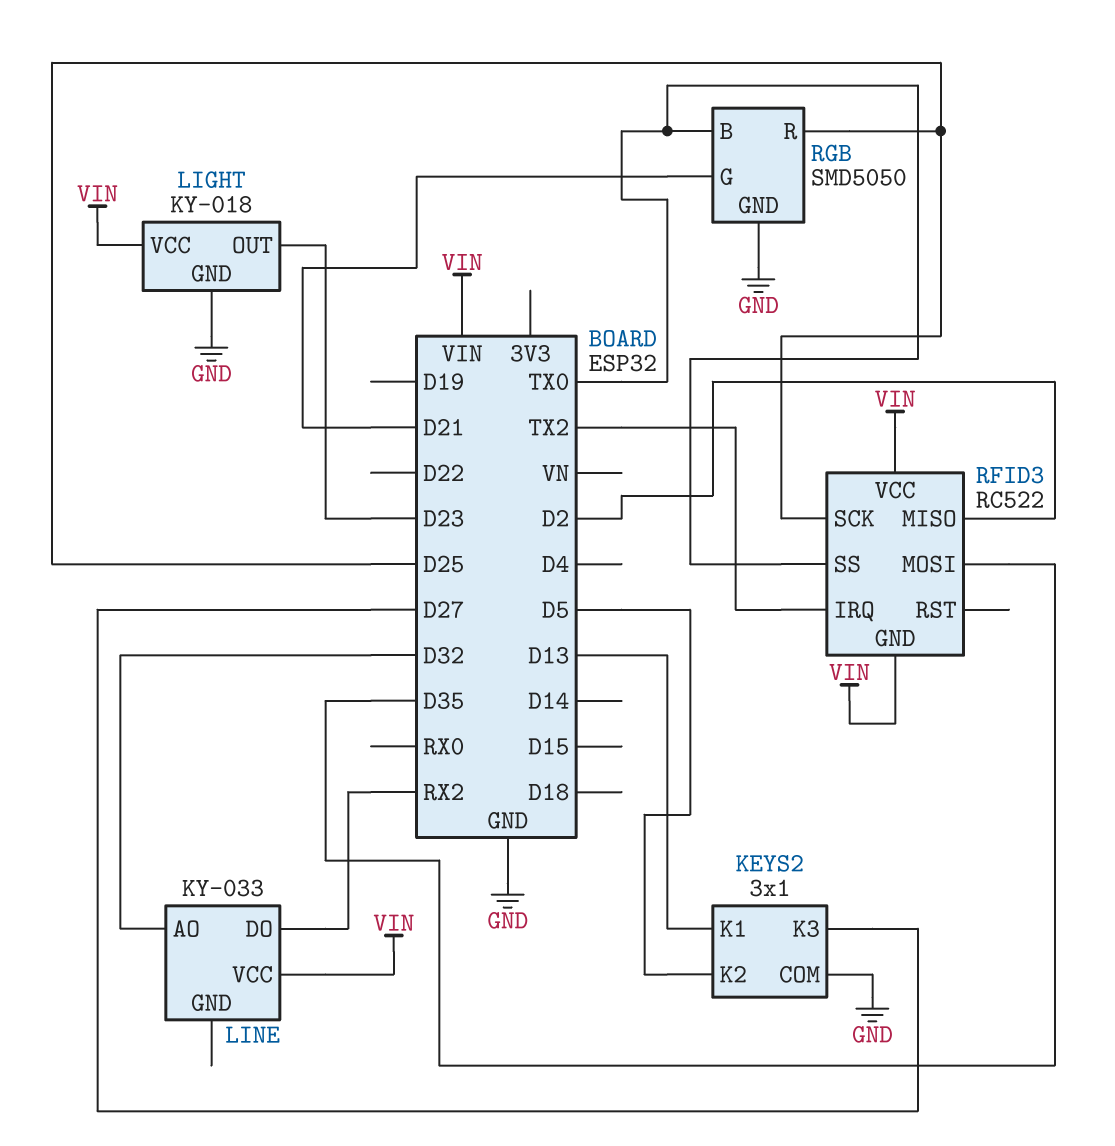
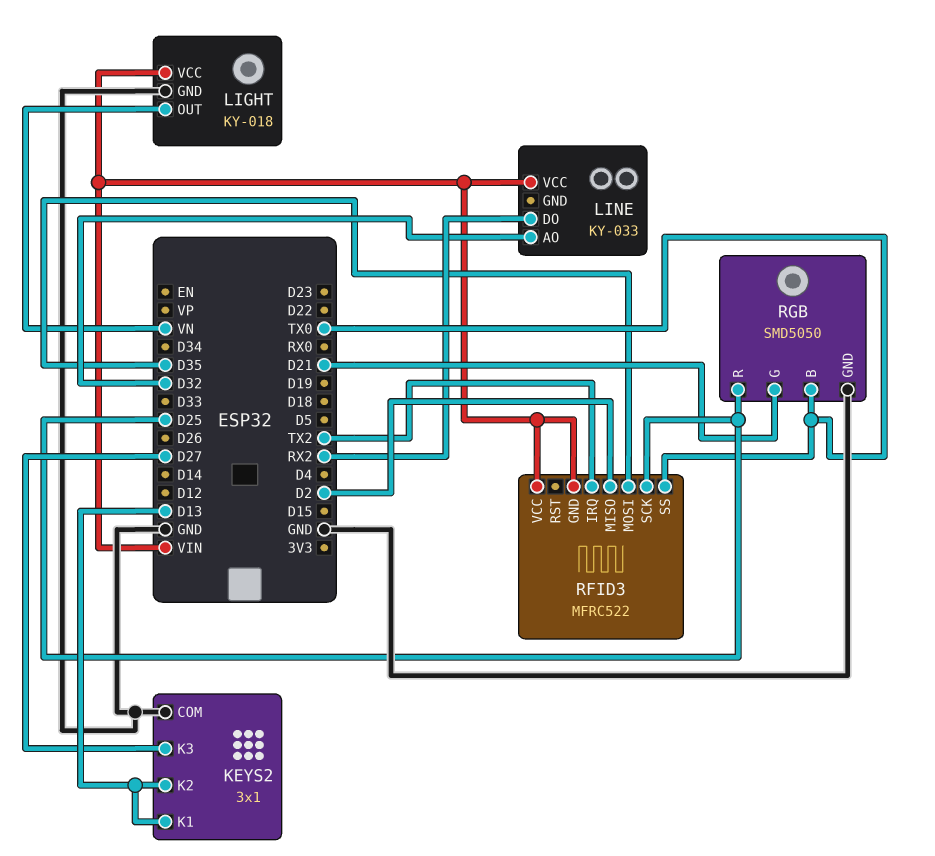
KEYS2 pin K2: D5 -> D13
LIGHT pin OUT: D23 -> VN
RFID3: RC522 -> MFRC522

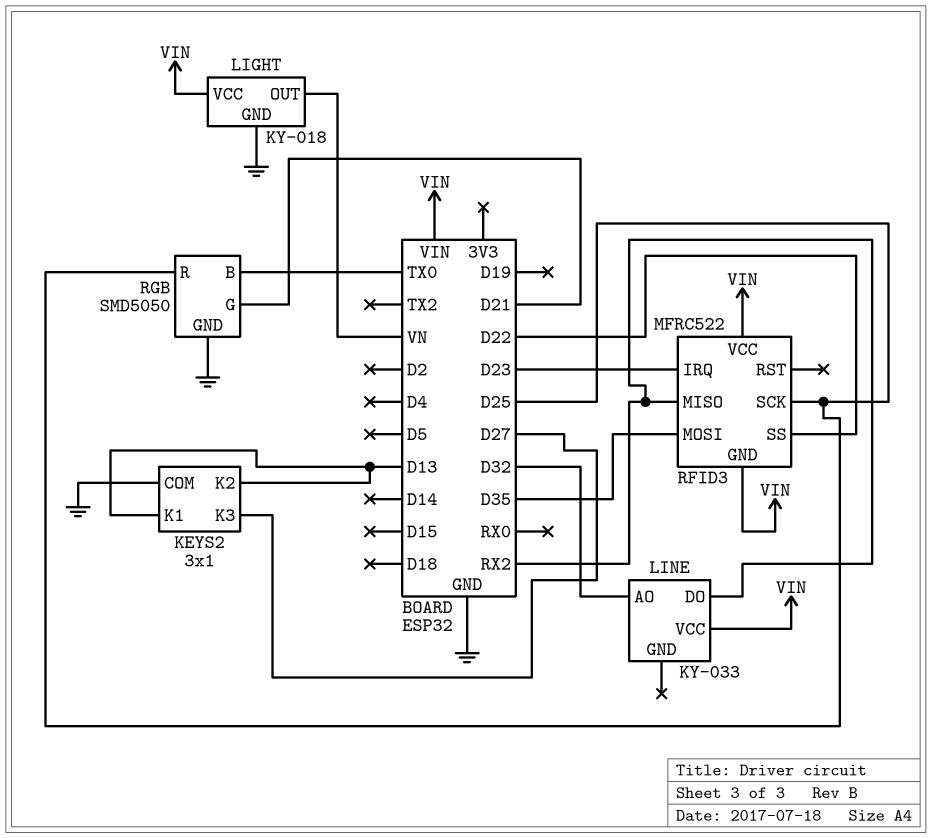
RFID3 pin IRQ: TX2 -> D23
RFID3 pin MISO: D2 -> RX2
RFID3 pin SS: TX0 -> D22

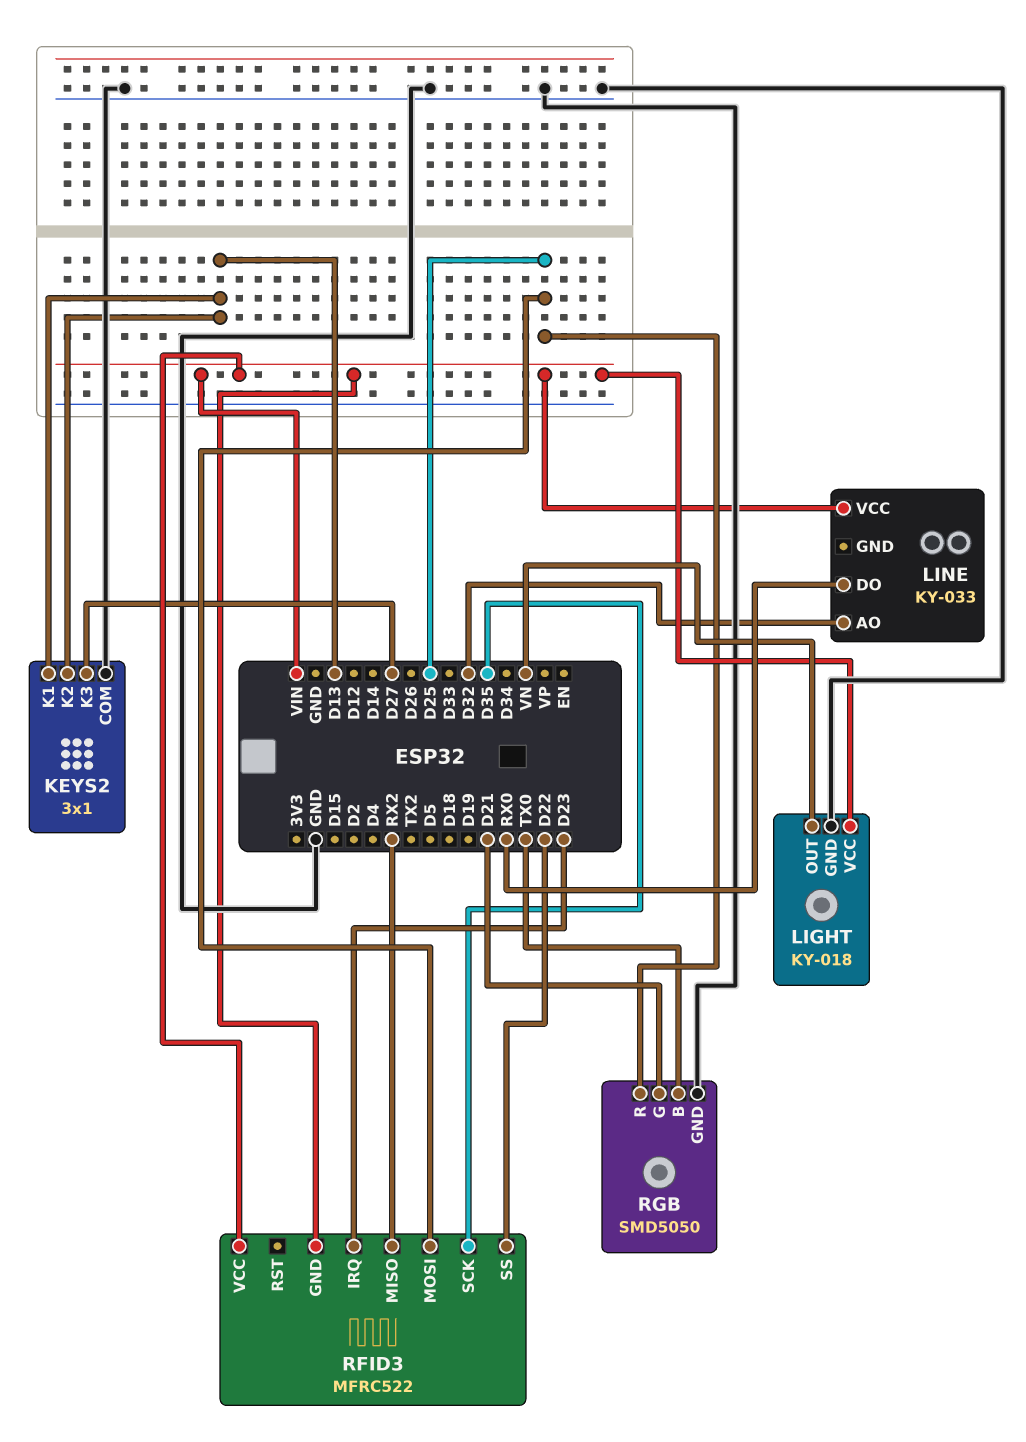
LINE pin DO: RX2 -> RX0
RFID3 pin MOSI: D35 -> D25
RFID3 pin SCK: D25 -> D35

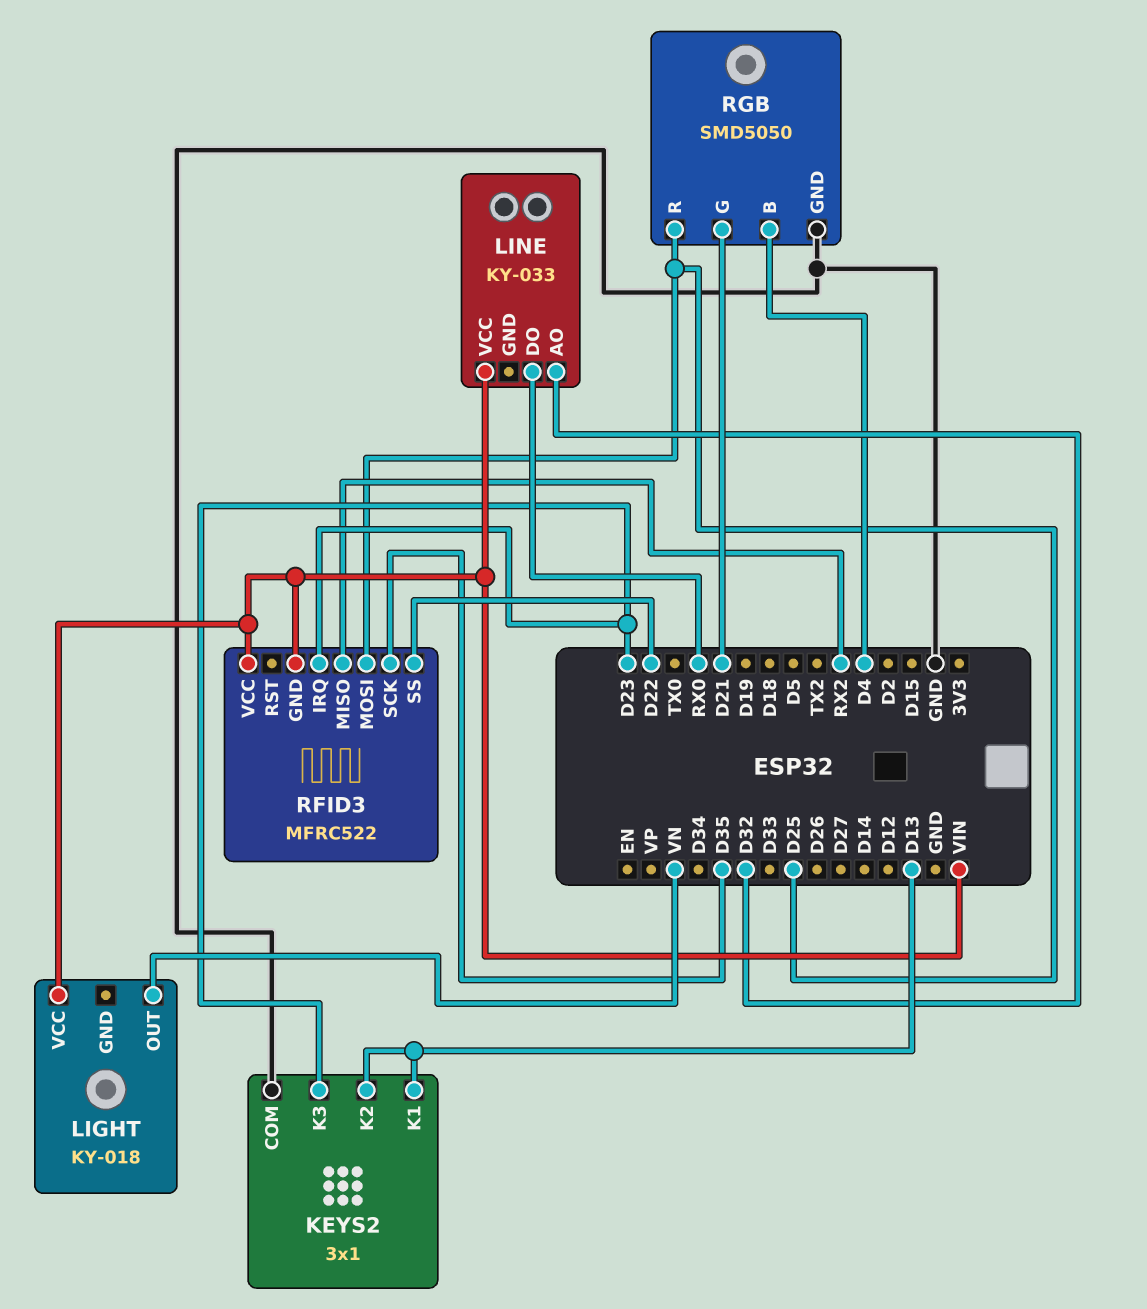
KEYS2 pin K3: D27 -> D23
LIGHT pin GND: GND -> none
RGB pin B: TX0 -> D4

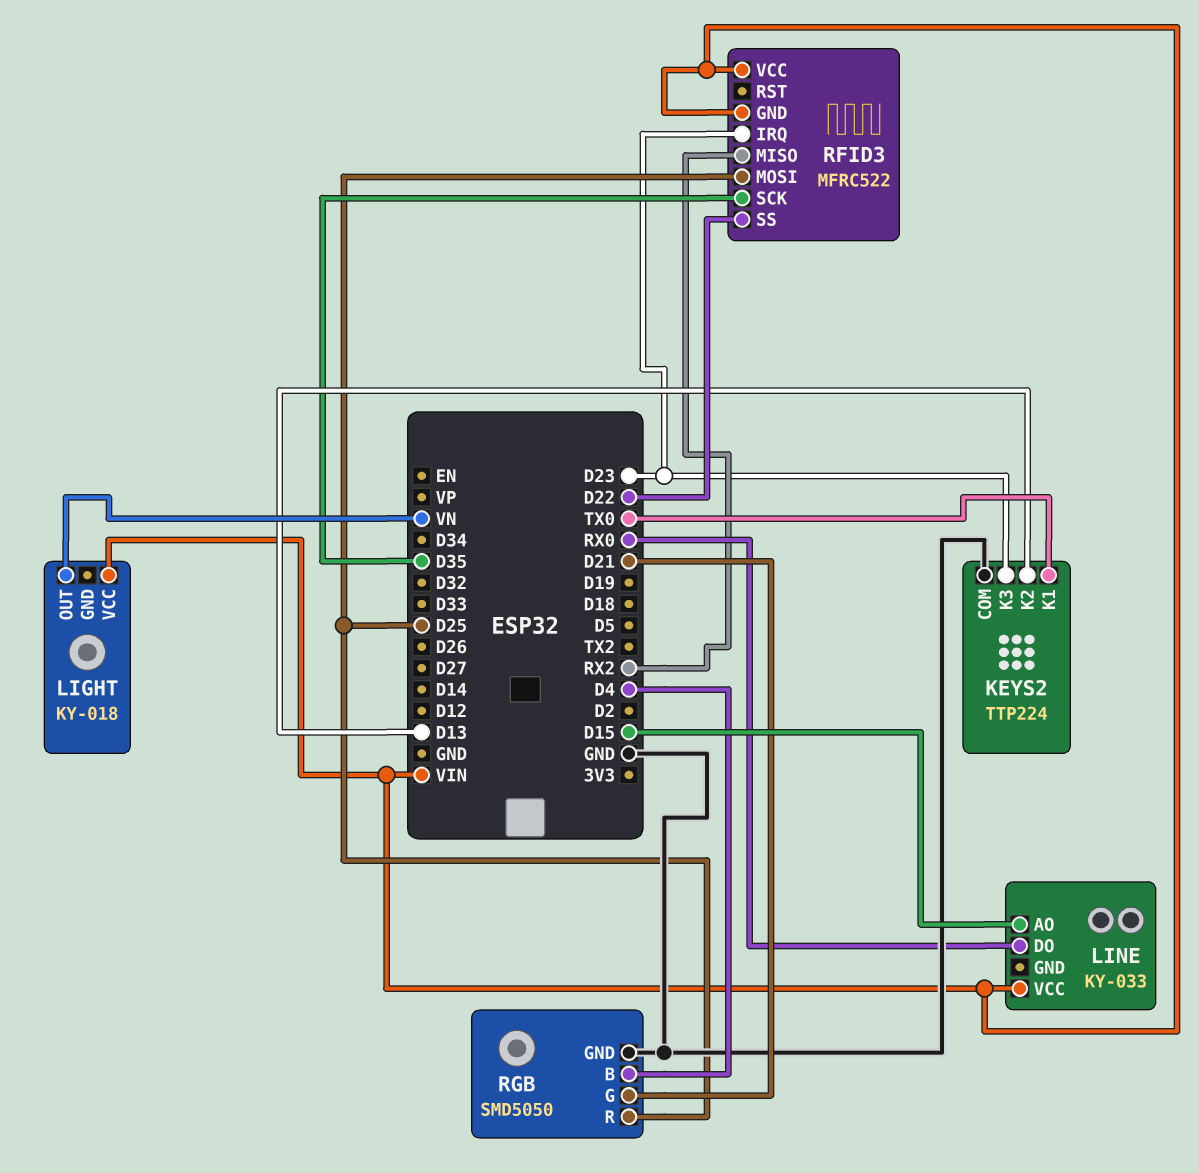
KEYS2: 3x1 -> TTP224
KEYS2 pin K1: D13 -> TX0
LINE pin AO: D32 -> D15

